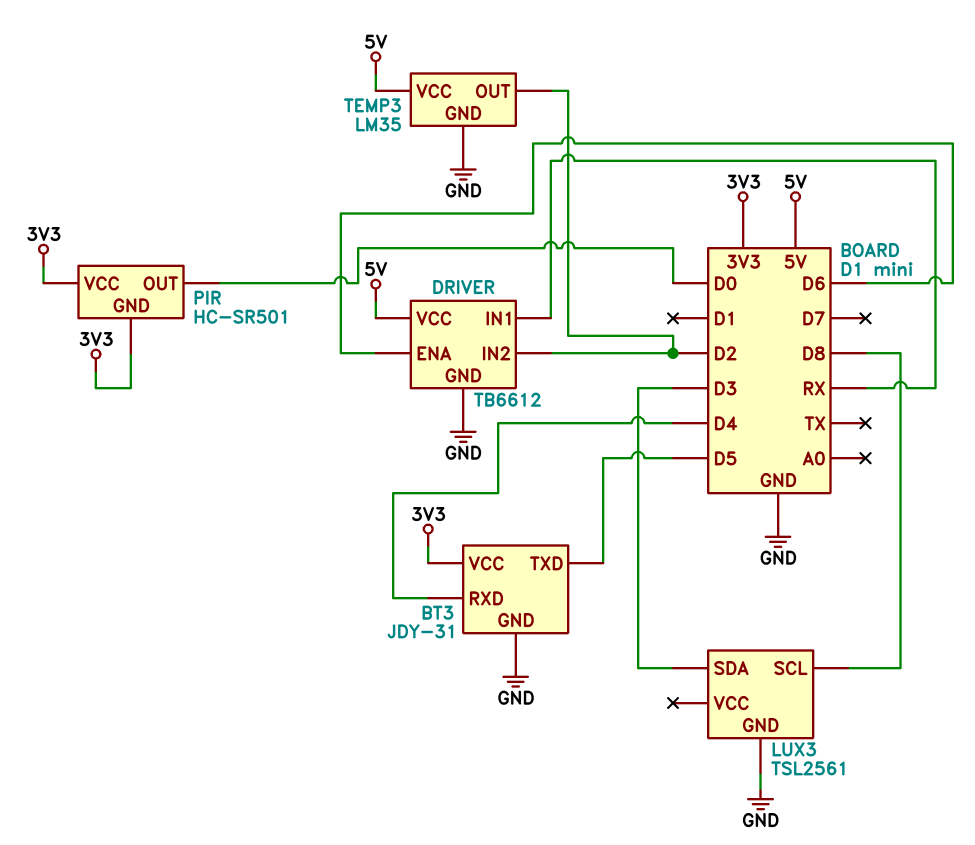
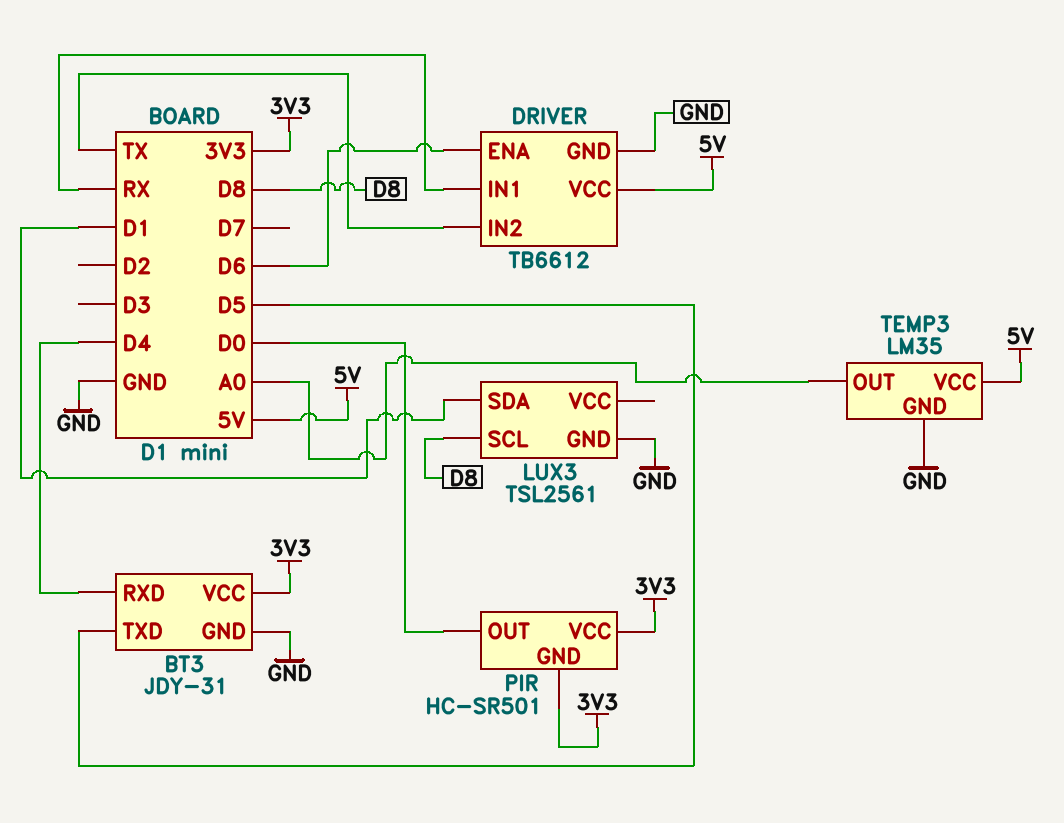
DRIVER pin IN2: D2 -> TX
LUX3 pin SDA: D3 -> D1
TEMP3 pin OUT: D2 -> A0

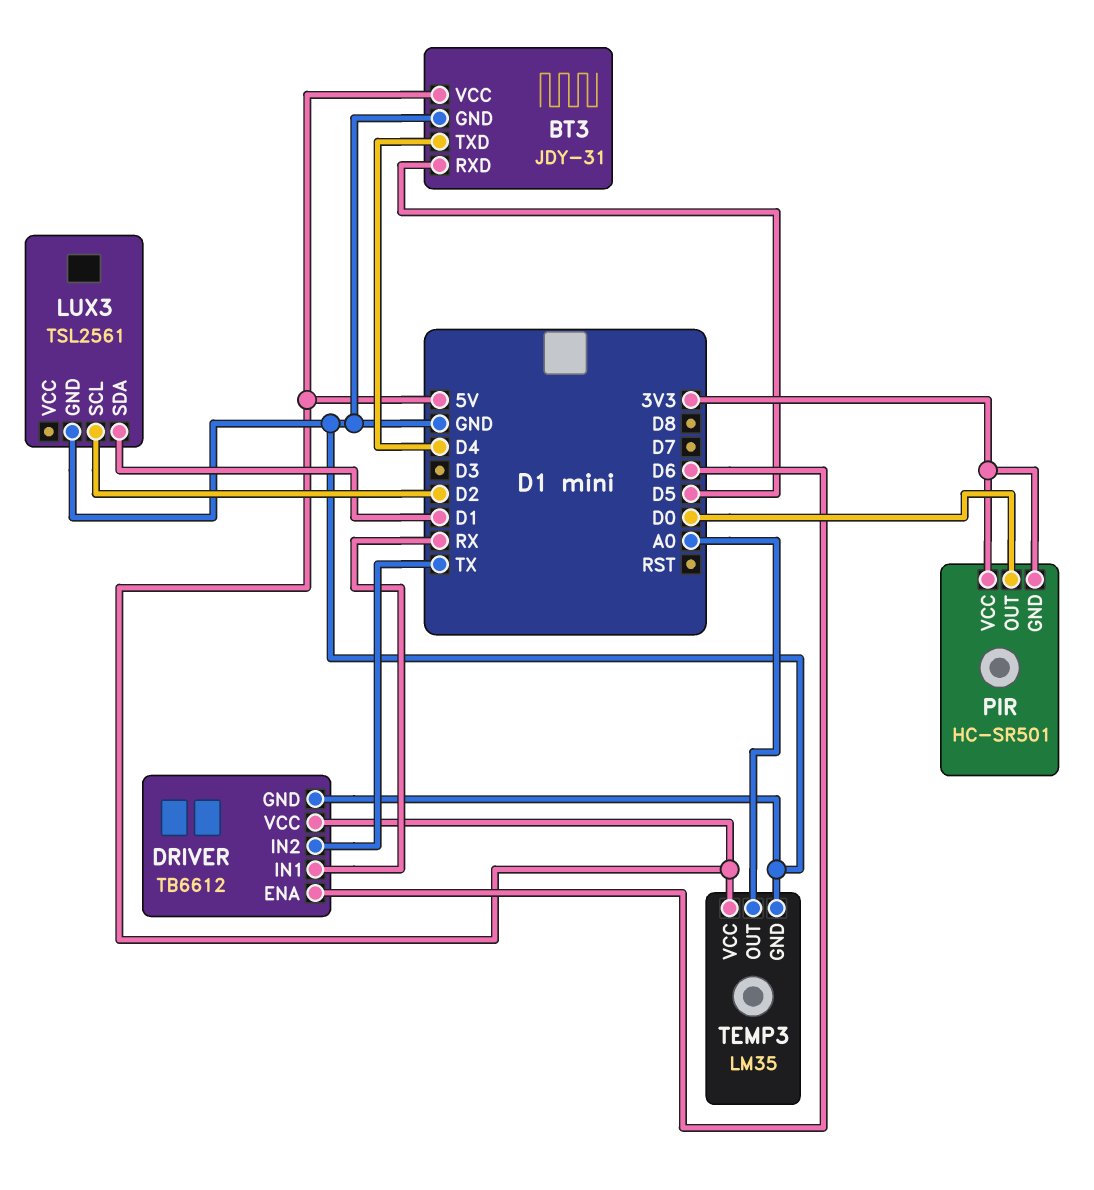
BT3 pin RXD: D4 -> D5
BT3 pin TXD: D5 -> D4
BT3 pin VCC: 3V3 -> 5V
LUX3 pin SCL: D8 -> D2

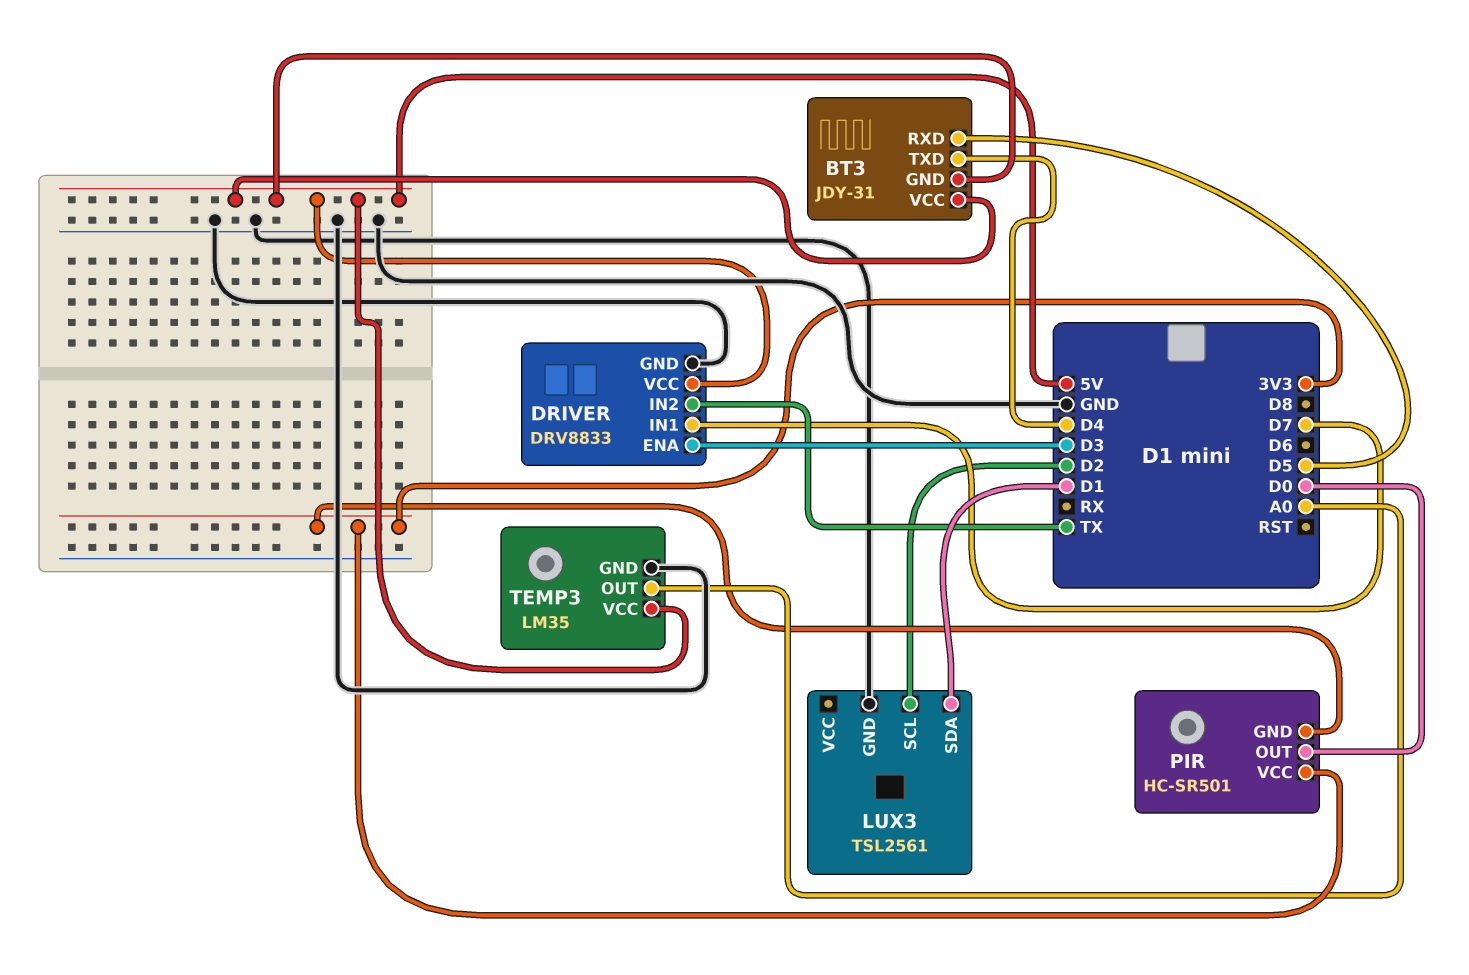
BT3 pin GND: GND -> 5V
DRIVER: TB6612 -> DRV8833
DRIVER pin ENA: D6 -> D3
DRIVER pin IN1: RX -> D7

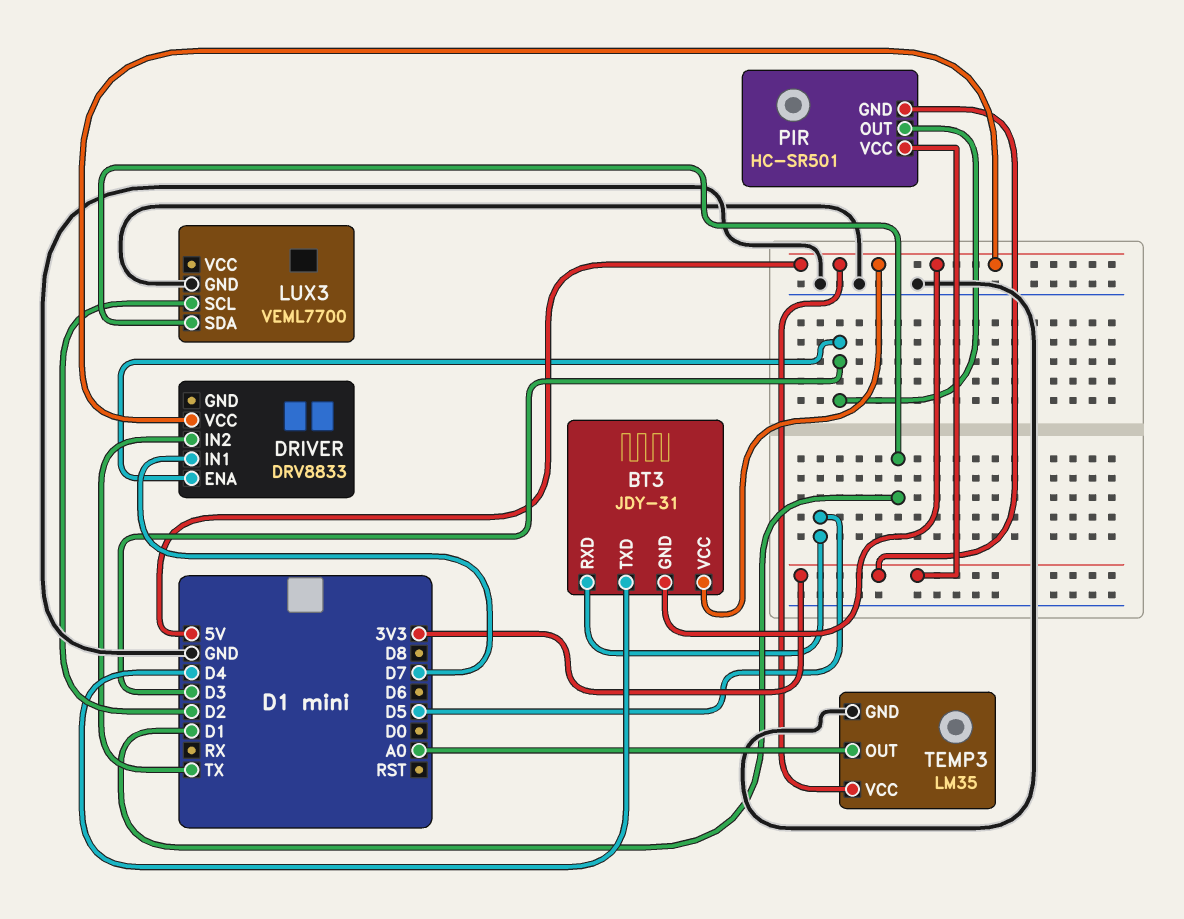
DRIVER pin GND: GND -> none
LUX3: TSL2561 -> VEML7700
PIR pin OUT: D0 -> D3

